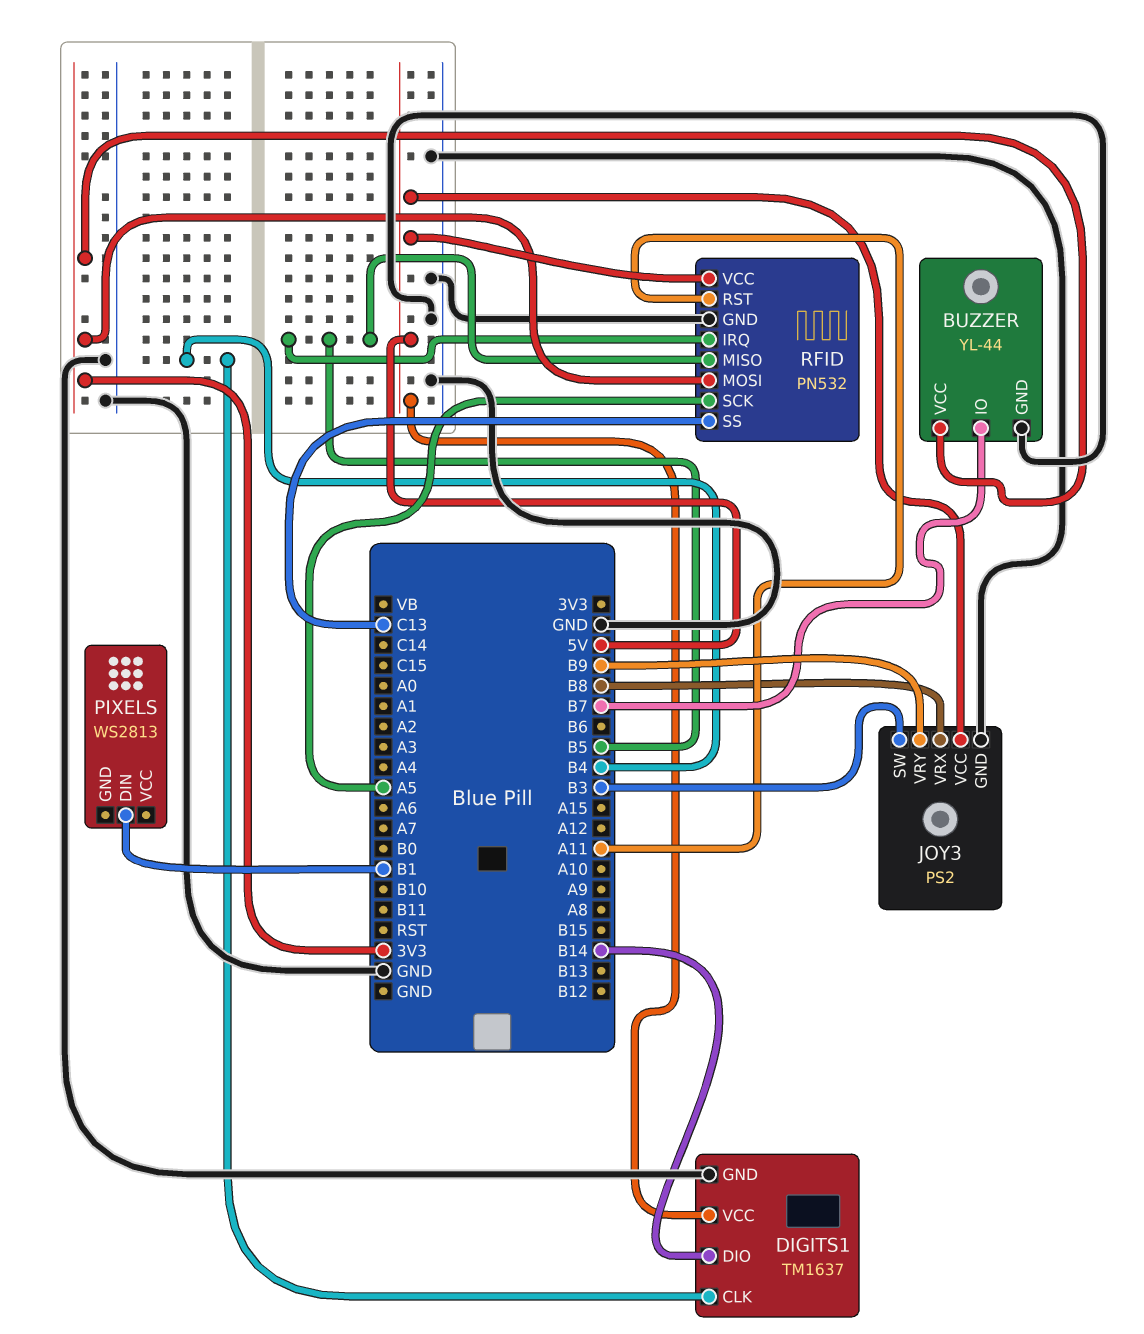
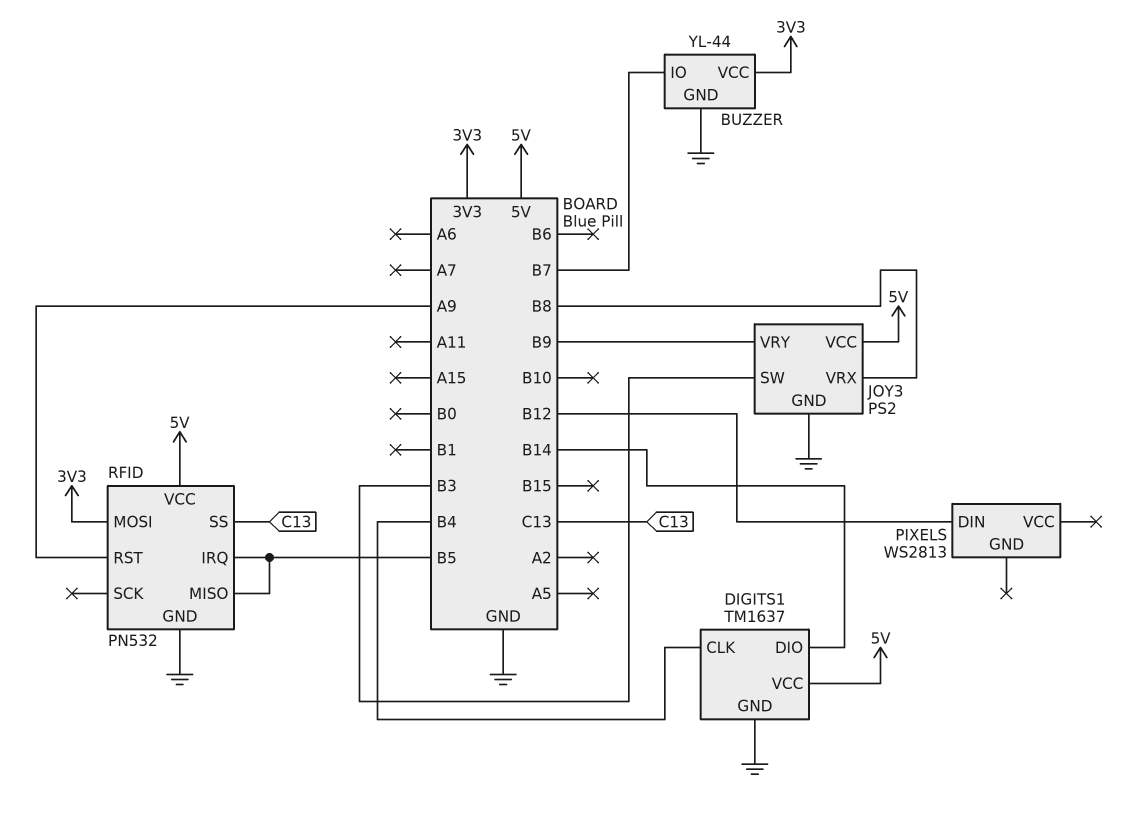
PIXELS pin DIN: B1 -> B12
RFID pin RST: A11 -> A9
RFID pin SCK: A5 -> none

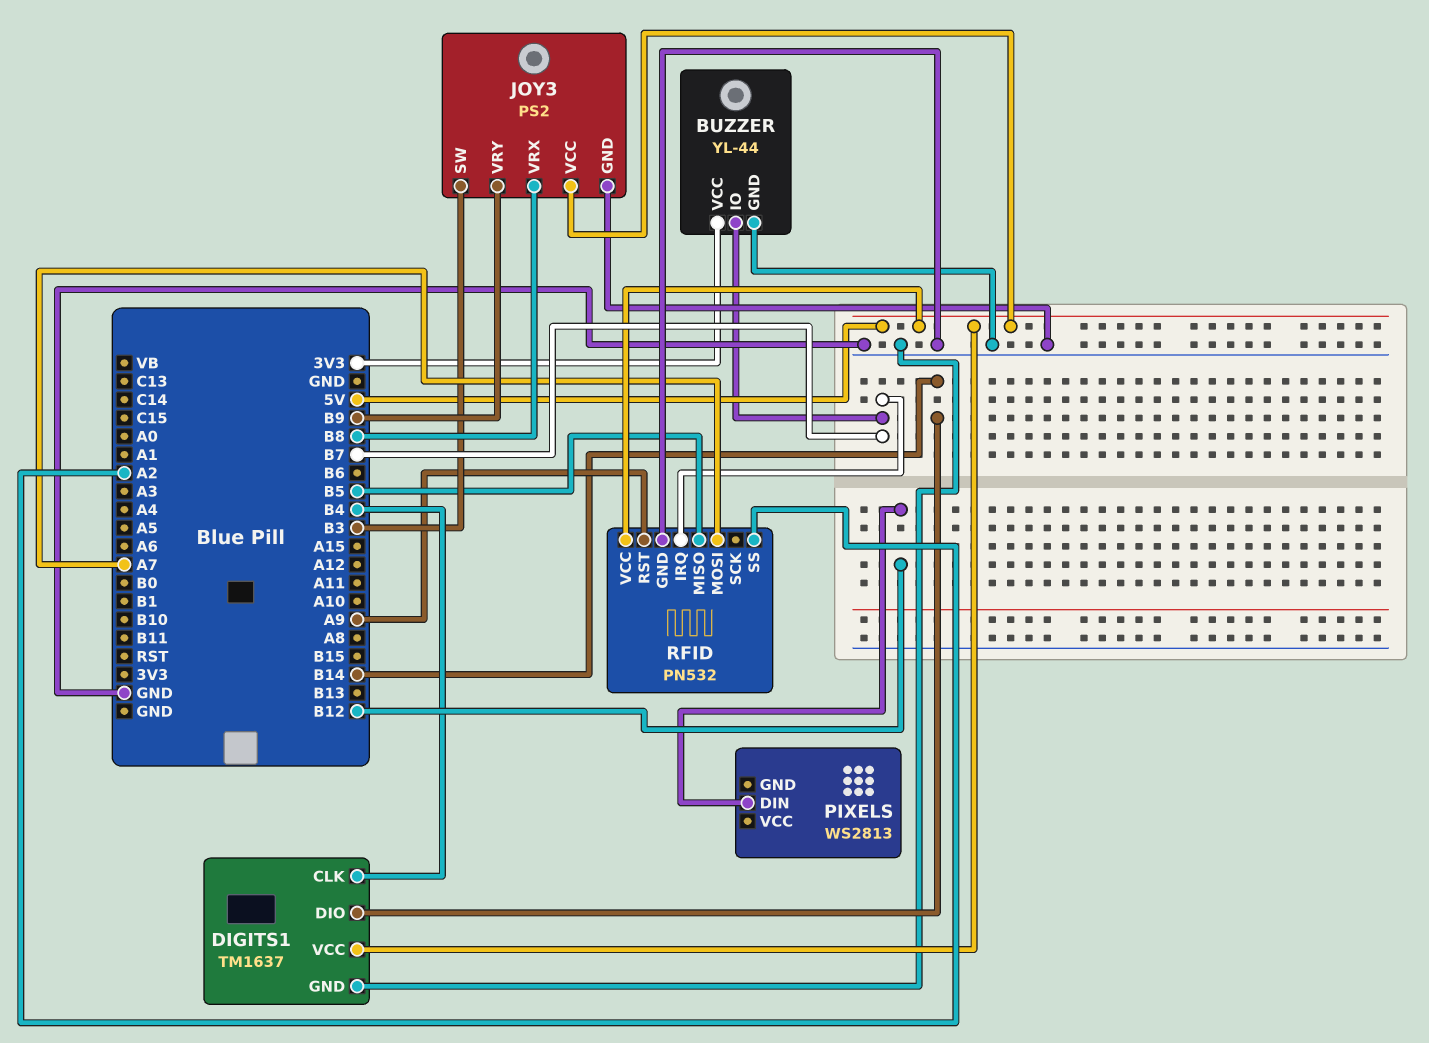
RFID pin IRQ: B5 -> B7
RFID pin MOSI: 3V3 -> A7
RFID pin SS: C13 -> A2

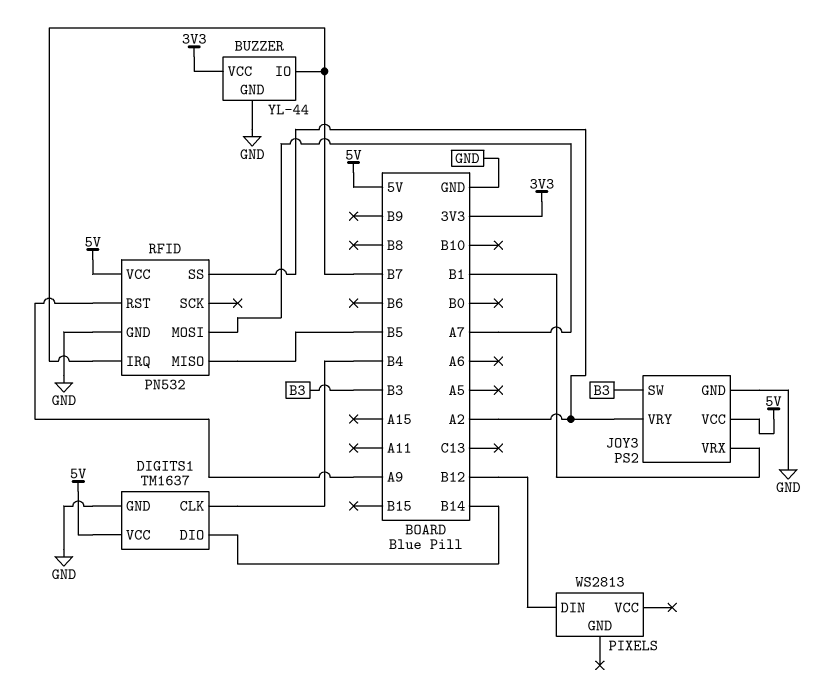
JOY3 pin VRX: B8 -> B1
JOY3 pin VRY: B9 -> A2

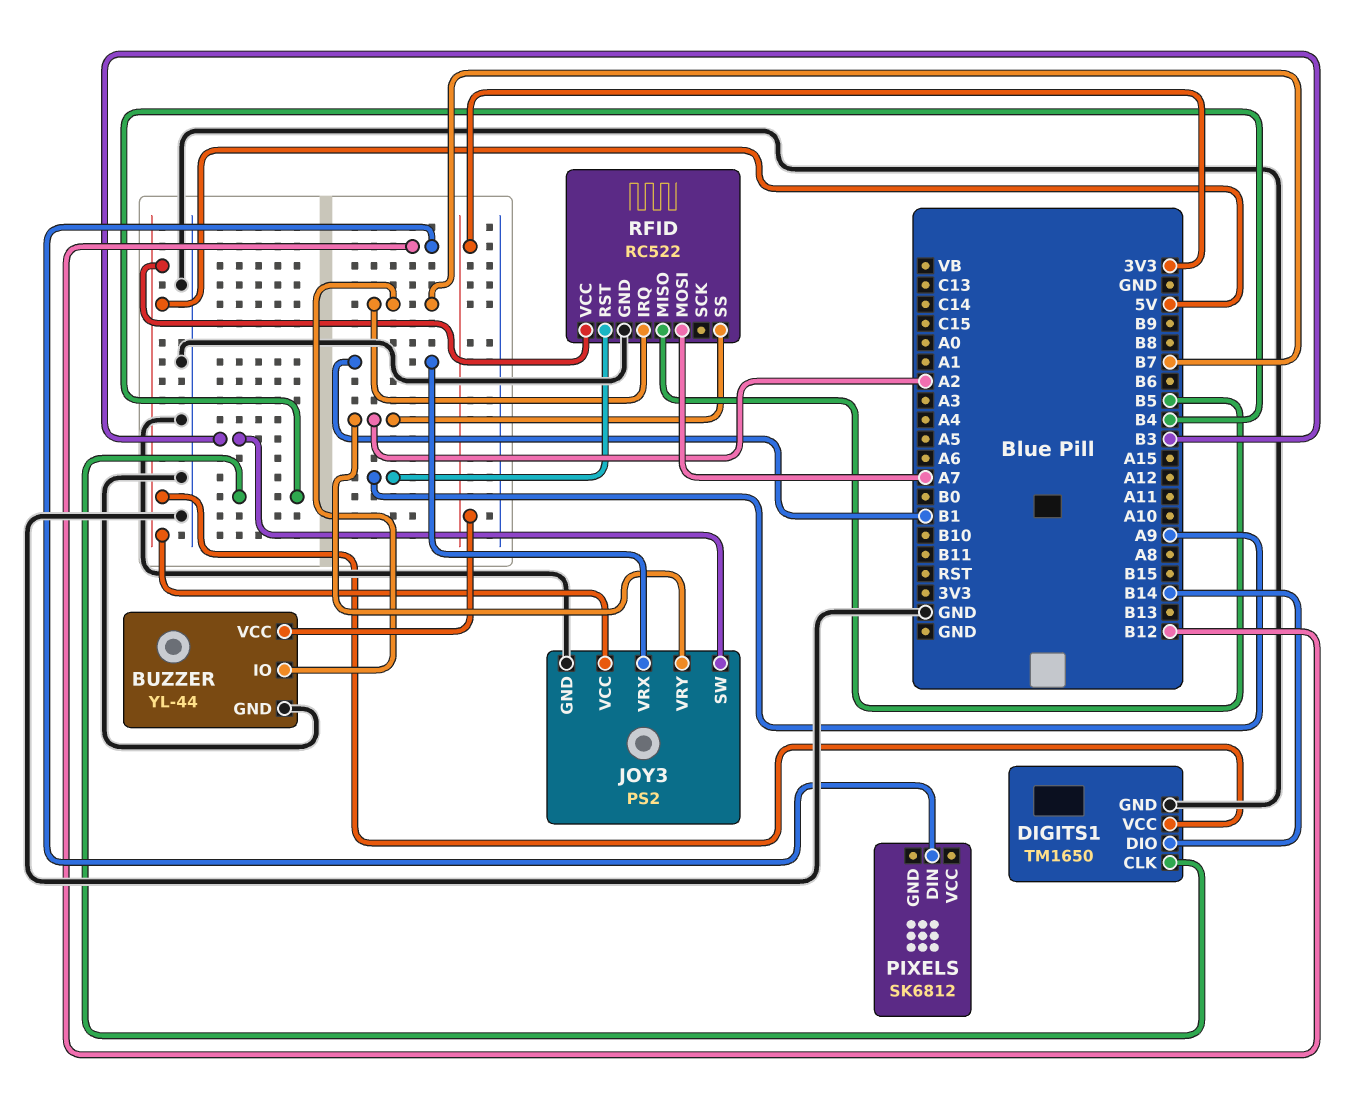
DIGITS1: TM1637 -> TM1650
PIXELS: WS2813 -> SK6812
RFID: PN532 -> RC522

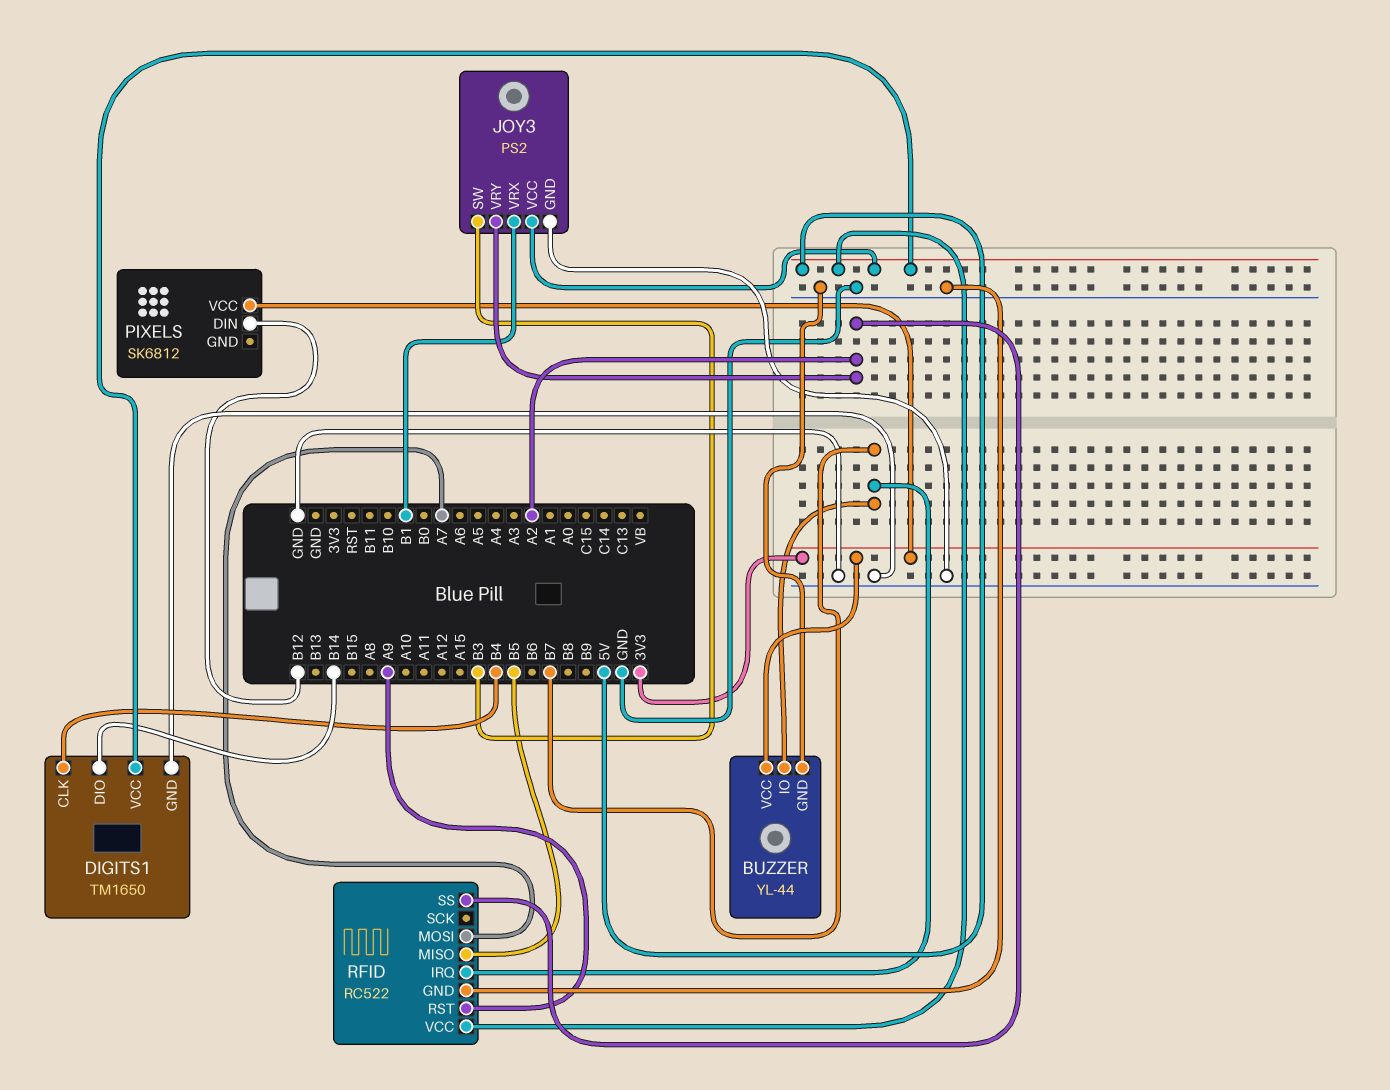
PIXELS pin VCC: none -> 3V3

